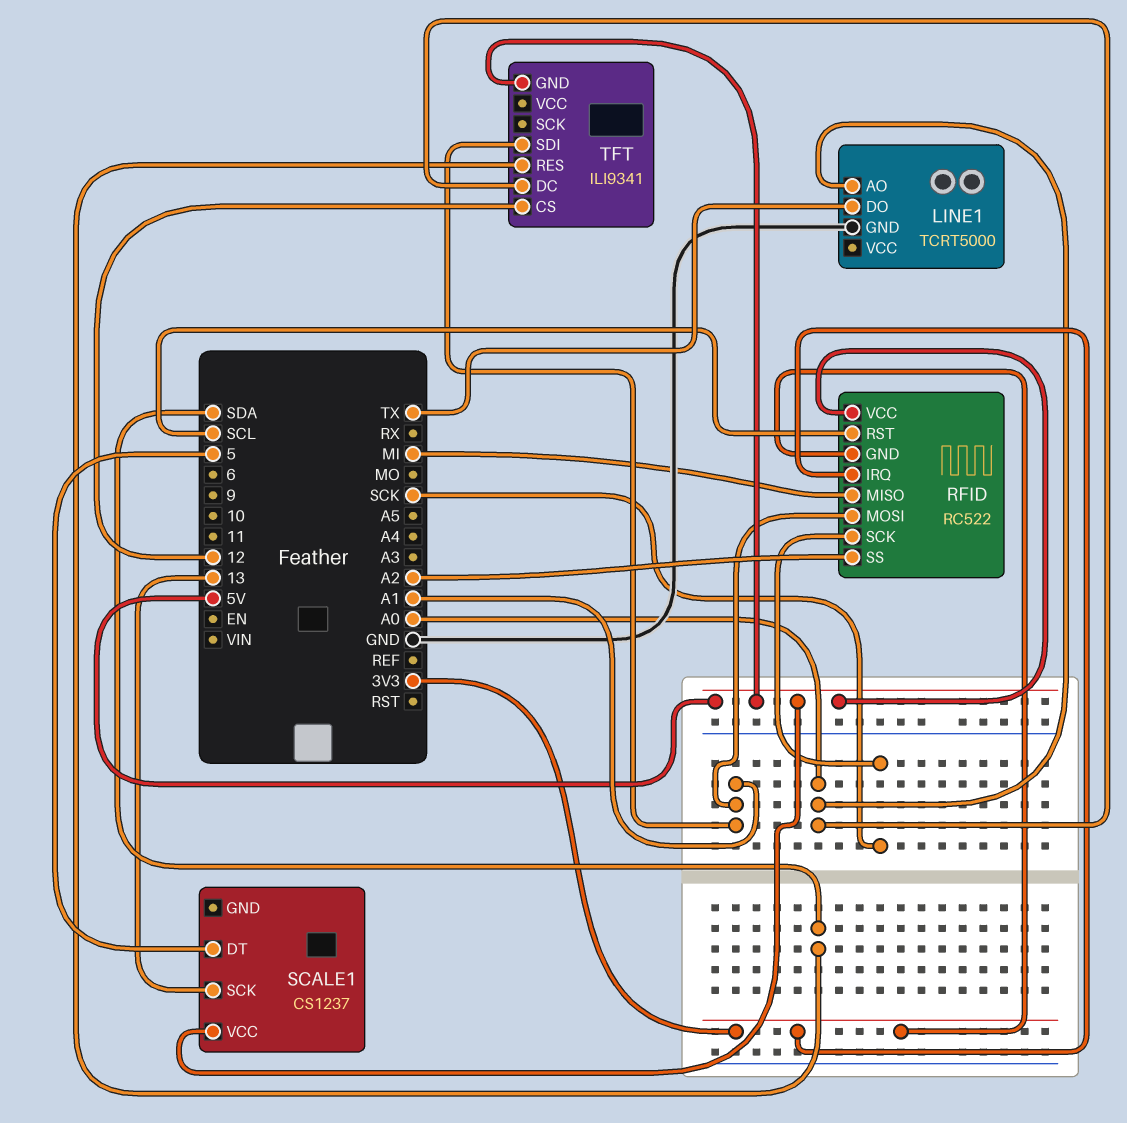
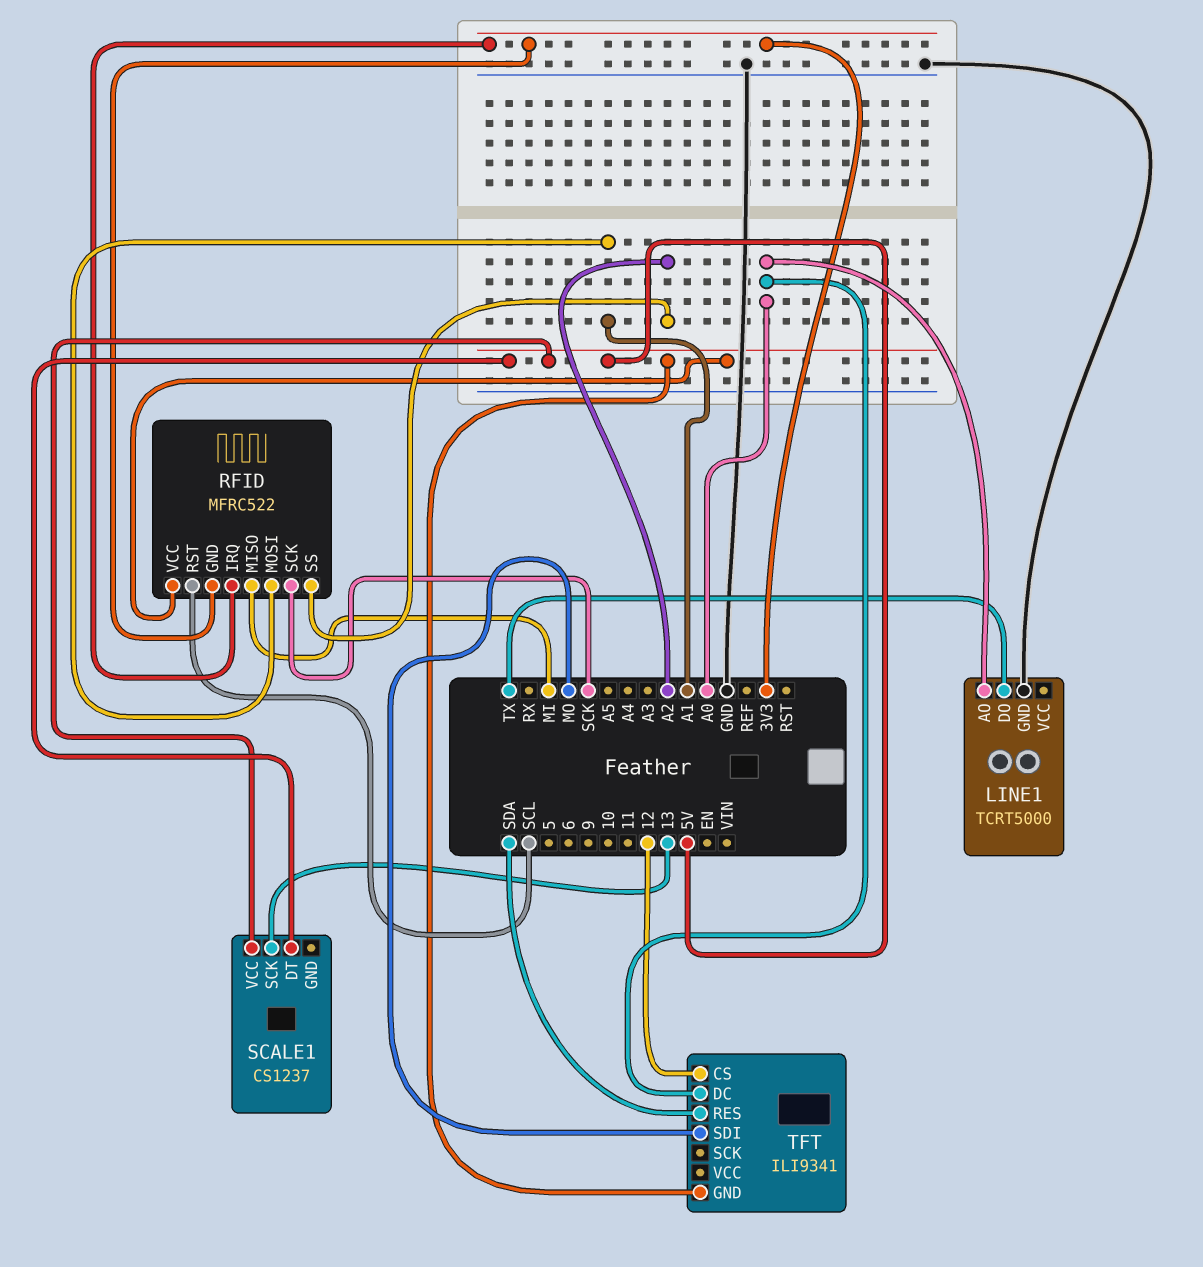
RFID: RC522 -> MFRC522
SCALE1 pin DT: 5 -> 5V
TFT pin SDI: A1 -> MO

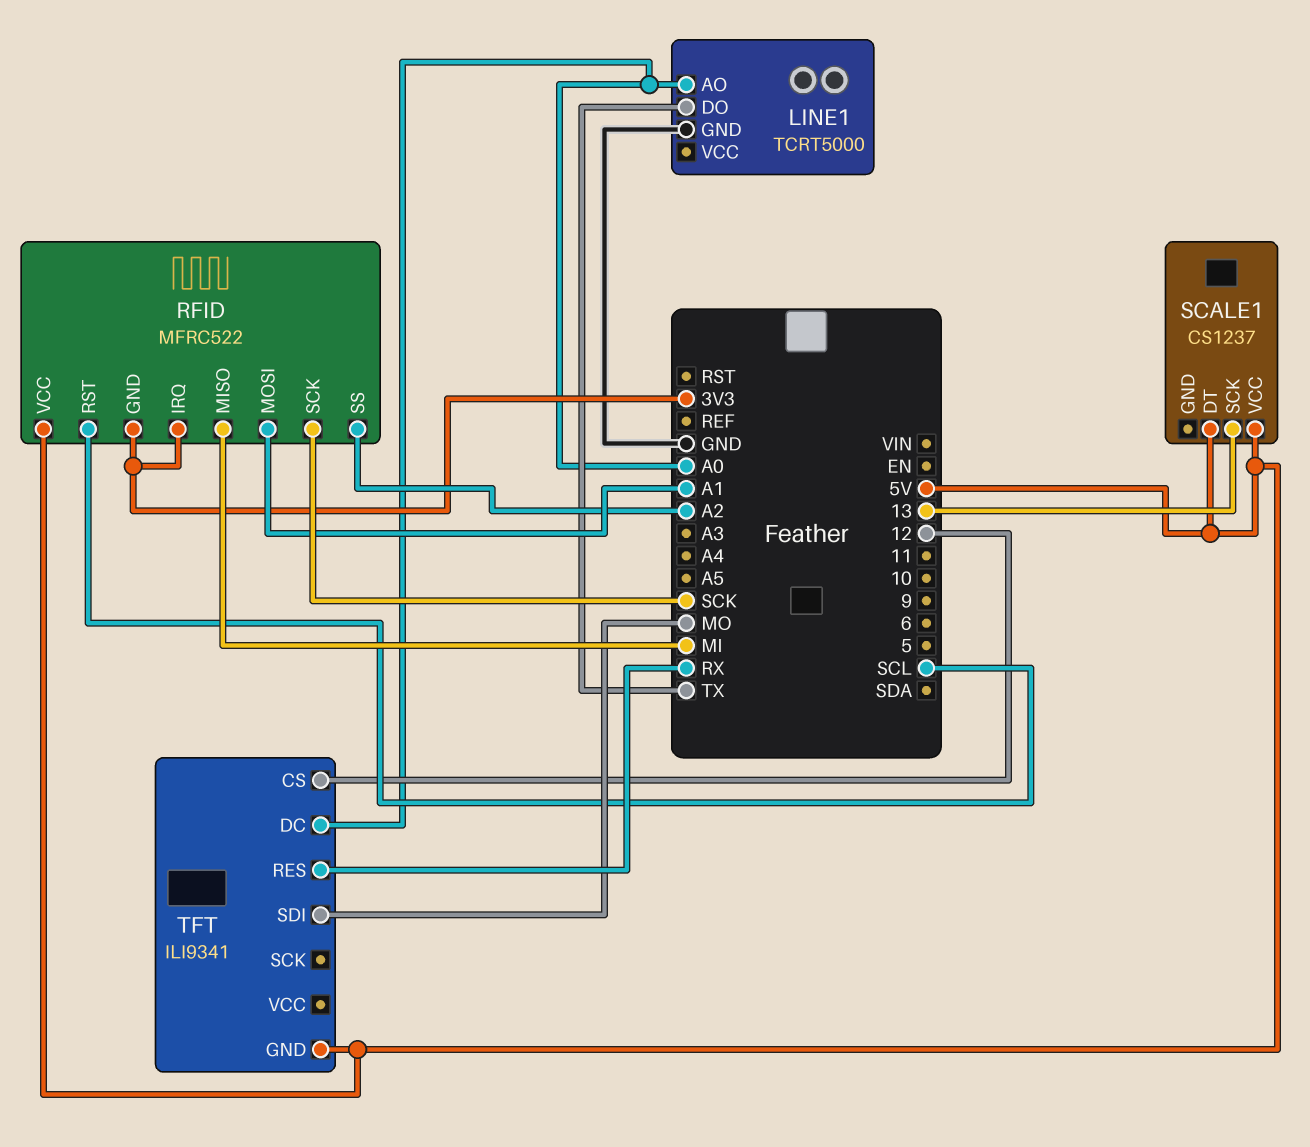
TFT pin RES: SDA -> RX

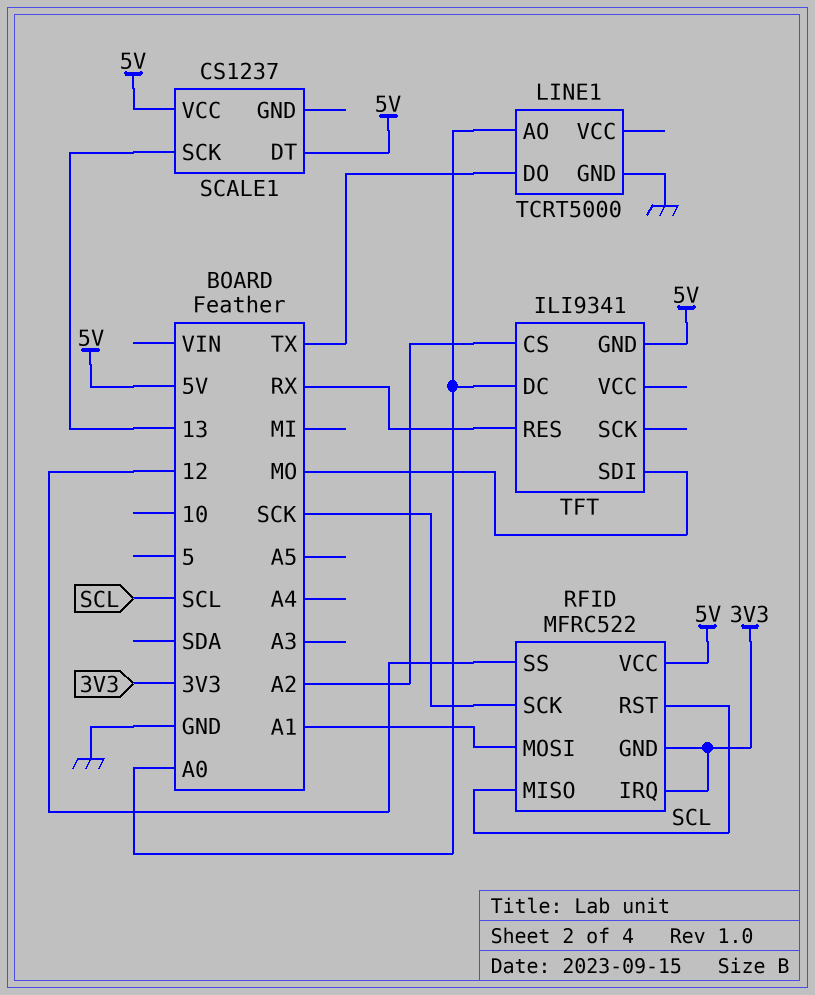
RFID pin MISO: MI -> SCL
RFID pin SS: A2 -> 12
TFT pin CS: 12 -> A2

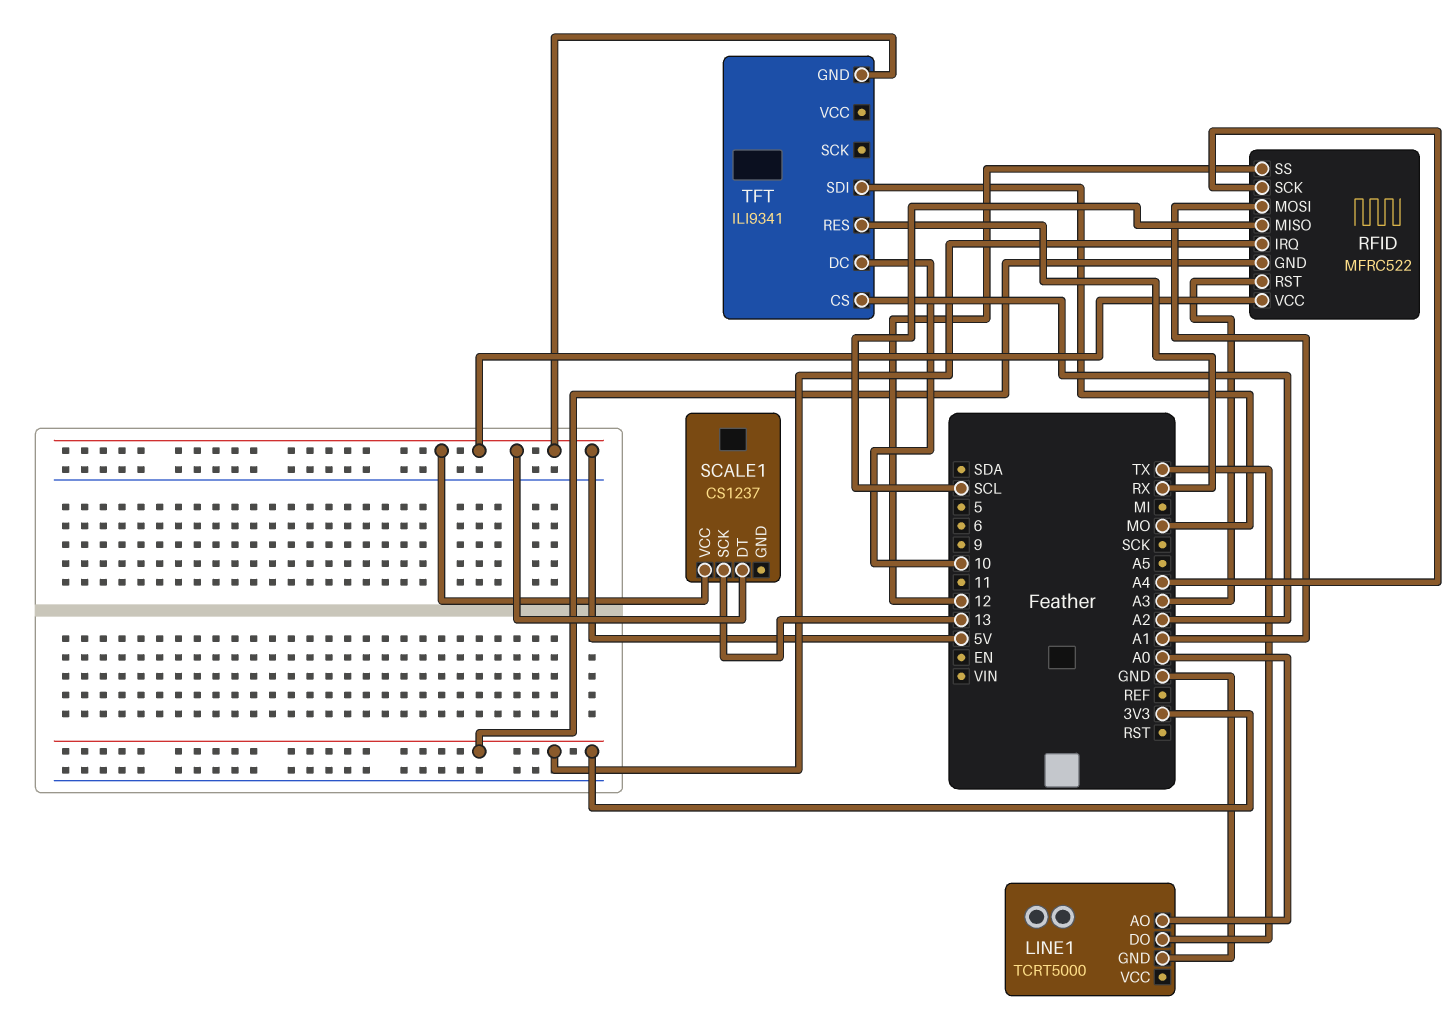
RFID pin RST: SCL -> A3
RFID pin SCK: SCK -> A4
TFT pin DC: A0 -> 10

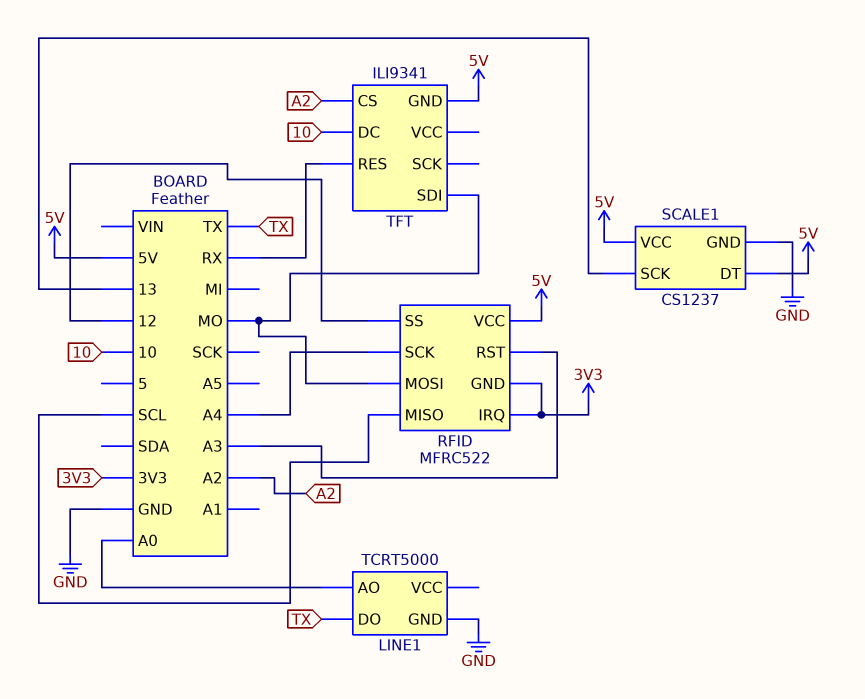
RFID pin MOSI: A1 -> MO
SCALE1 pin GND: none -> GND

